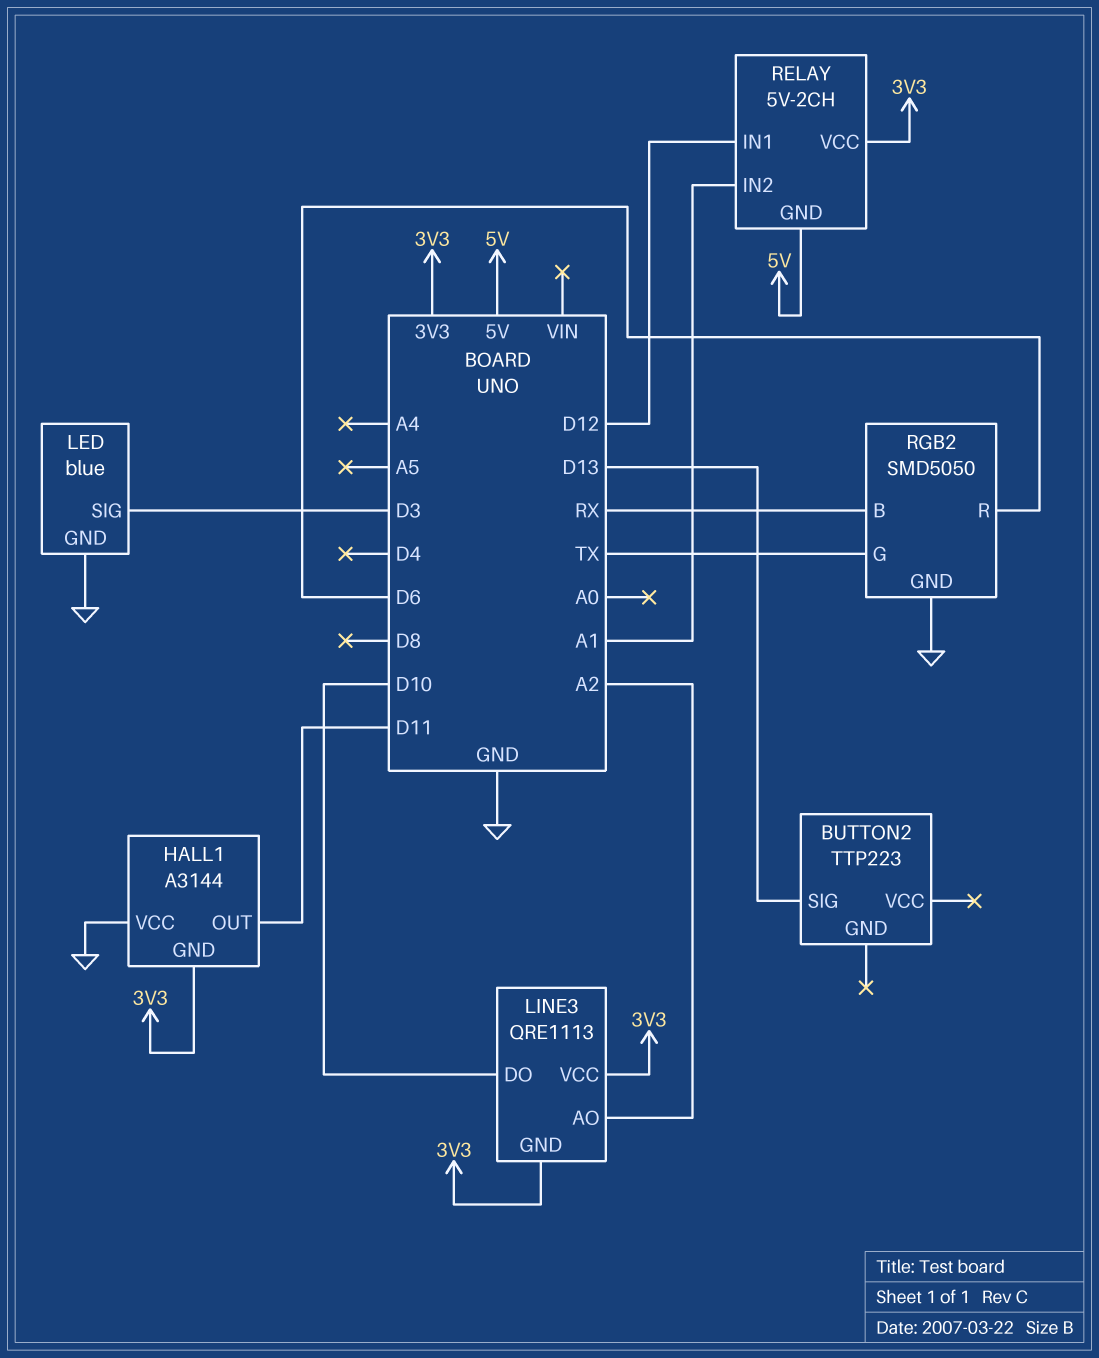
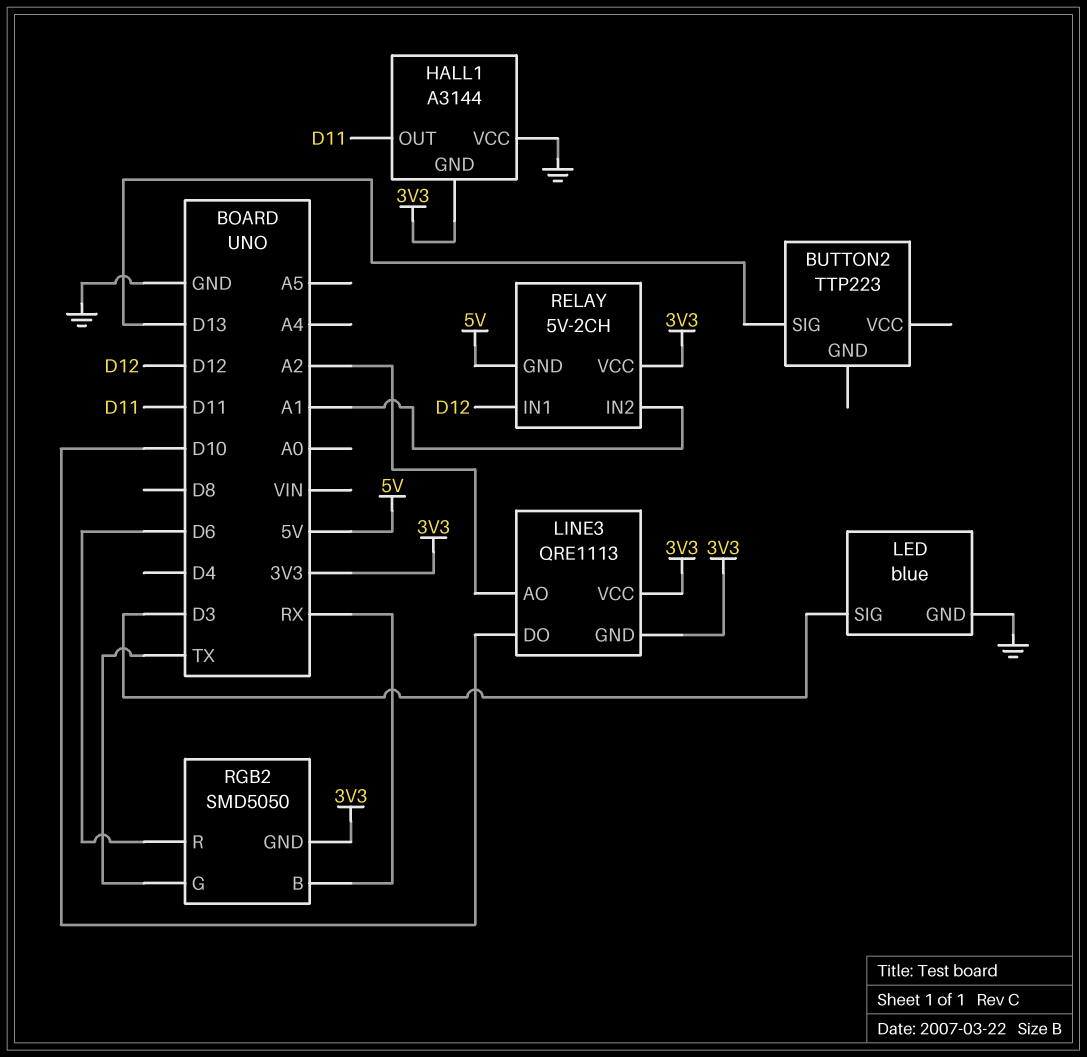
RGB2 pin GND: GND -> 3V3

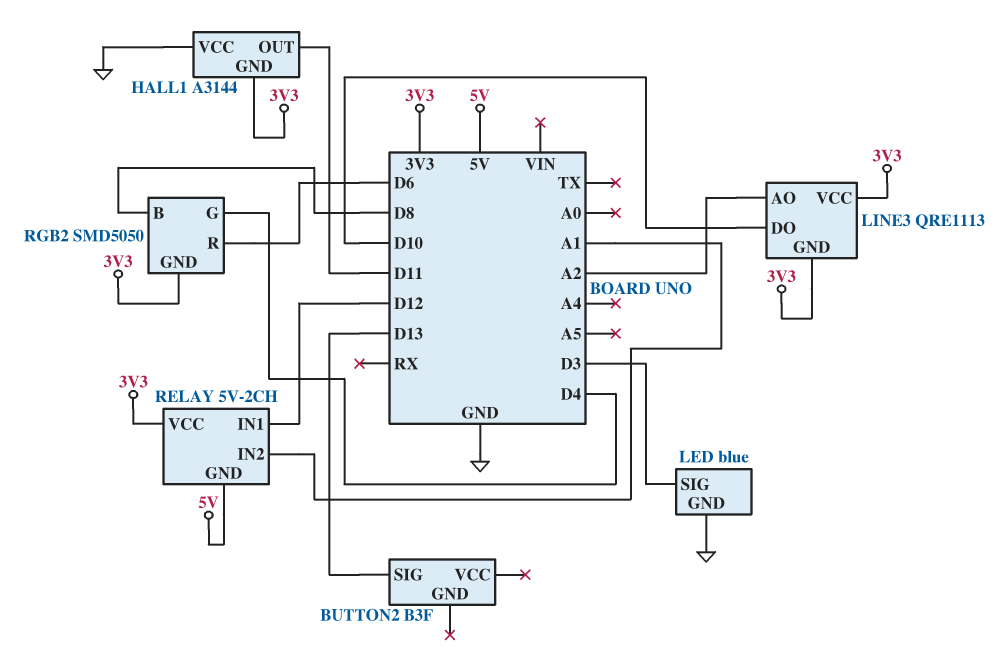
BUTTON2: TTP223 -> B3F
RGB2 pin B: RX -> D8
RGB2 pin G: TX -> D4

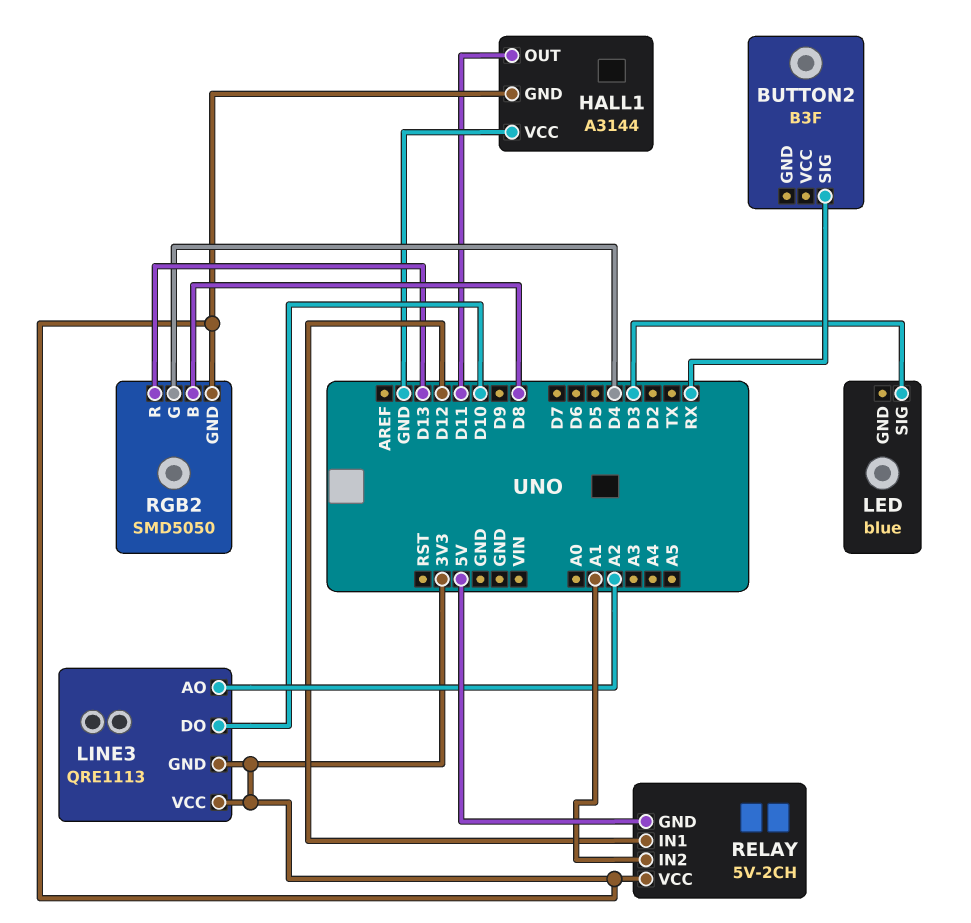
BUTTON2 pin SIG: D13 -> RX
LED pin GND: GND -> none
RGB2 pin R: D6 -> D13

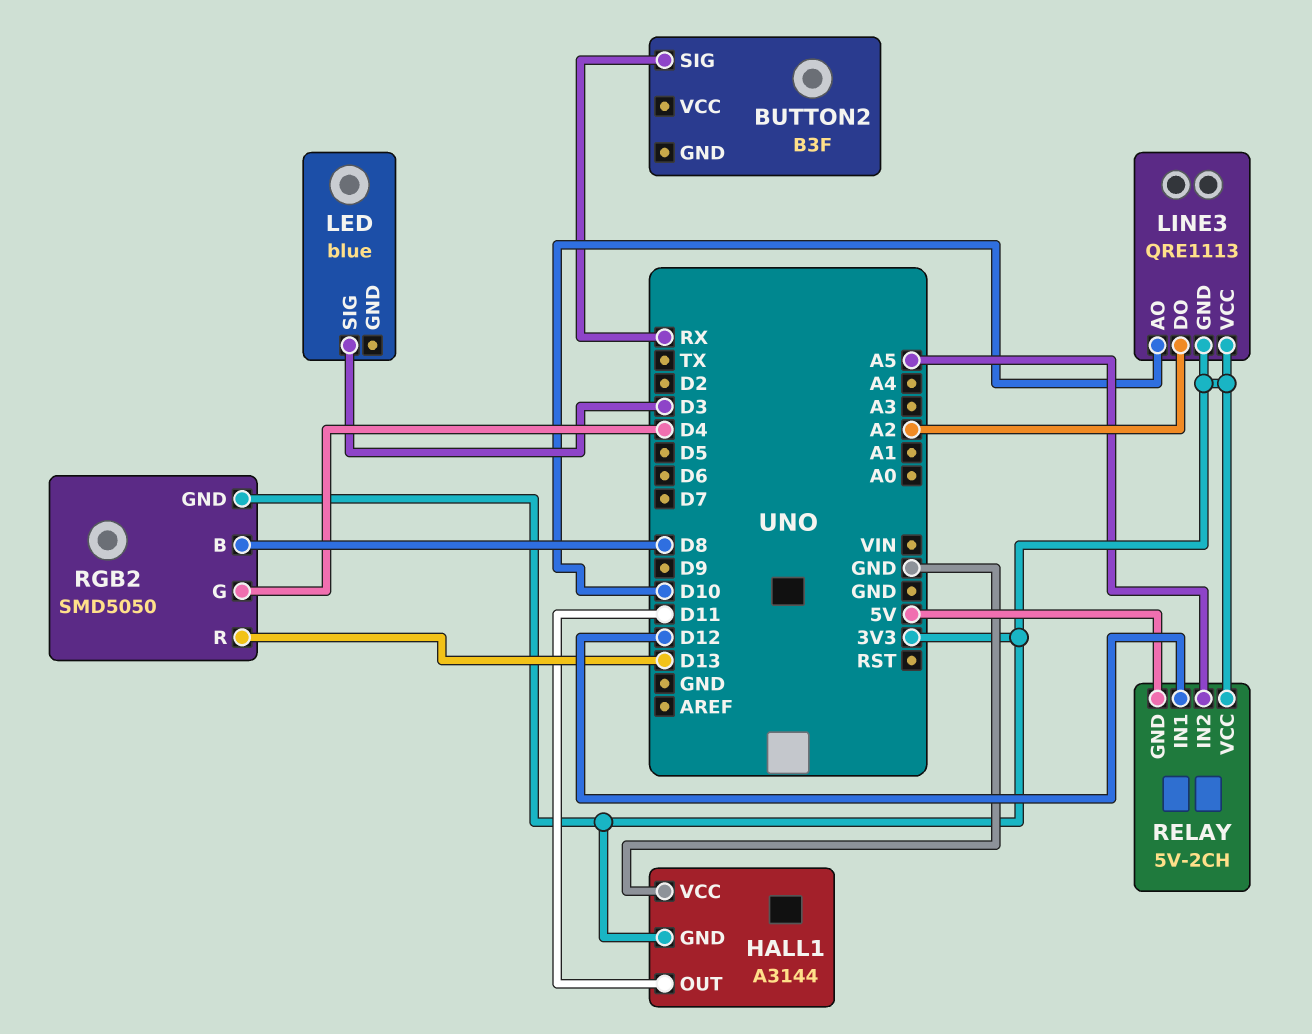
LINE3 pin AO: A2 -> D10
LINE3 pin DO: D10 -> A2
RELAY pin IN2: A1 -> A5

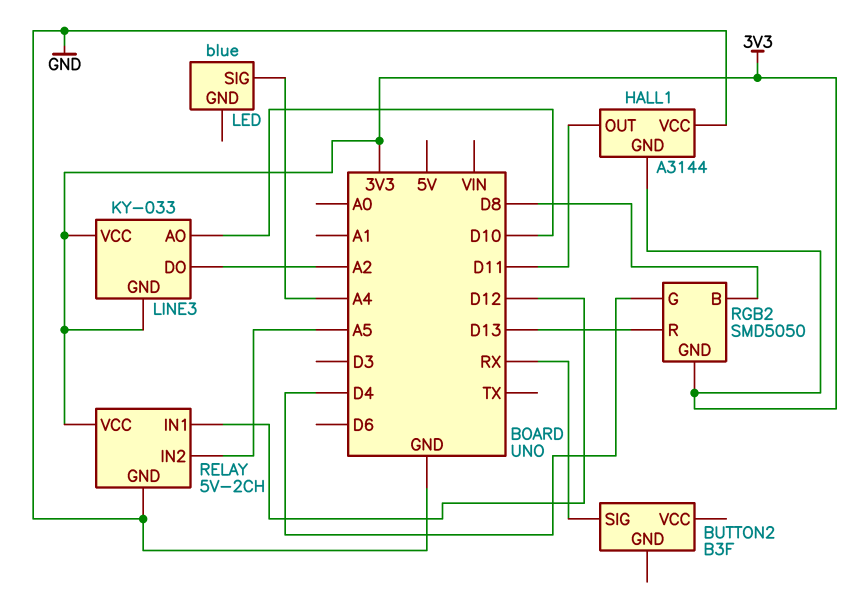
LED pin SIG: D3 -> A4
LINE3: QRE1113 -> KY-033
RELAY pin GND: 5V -> GND

